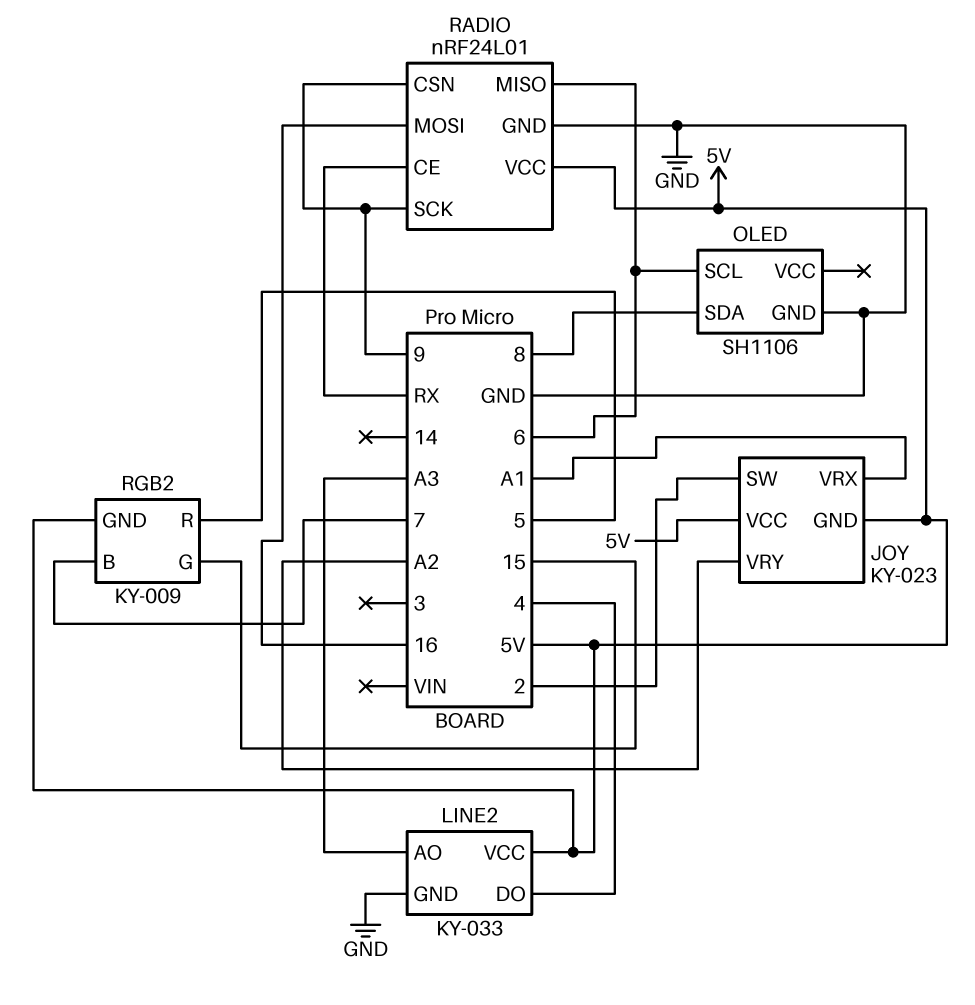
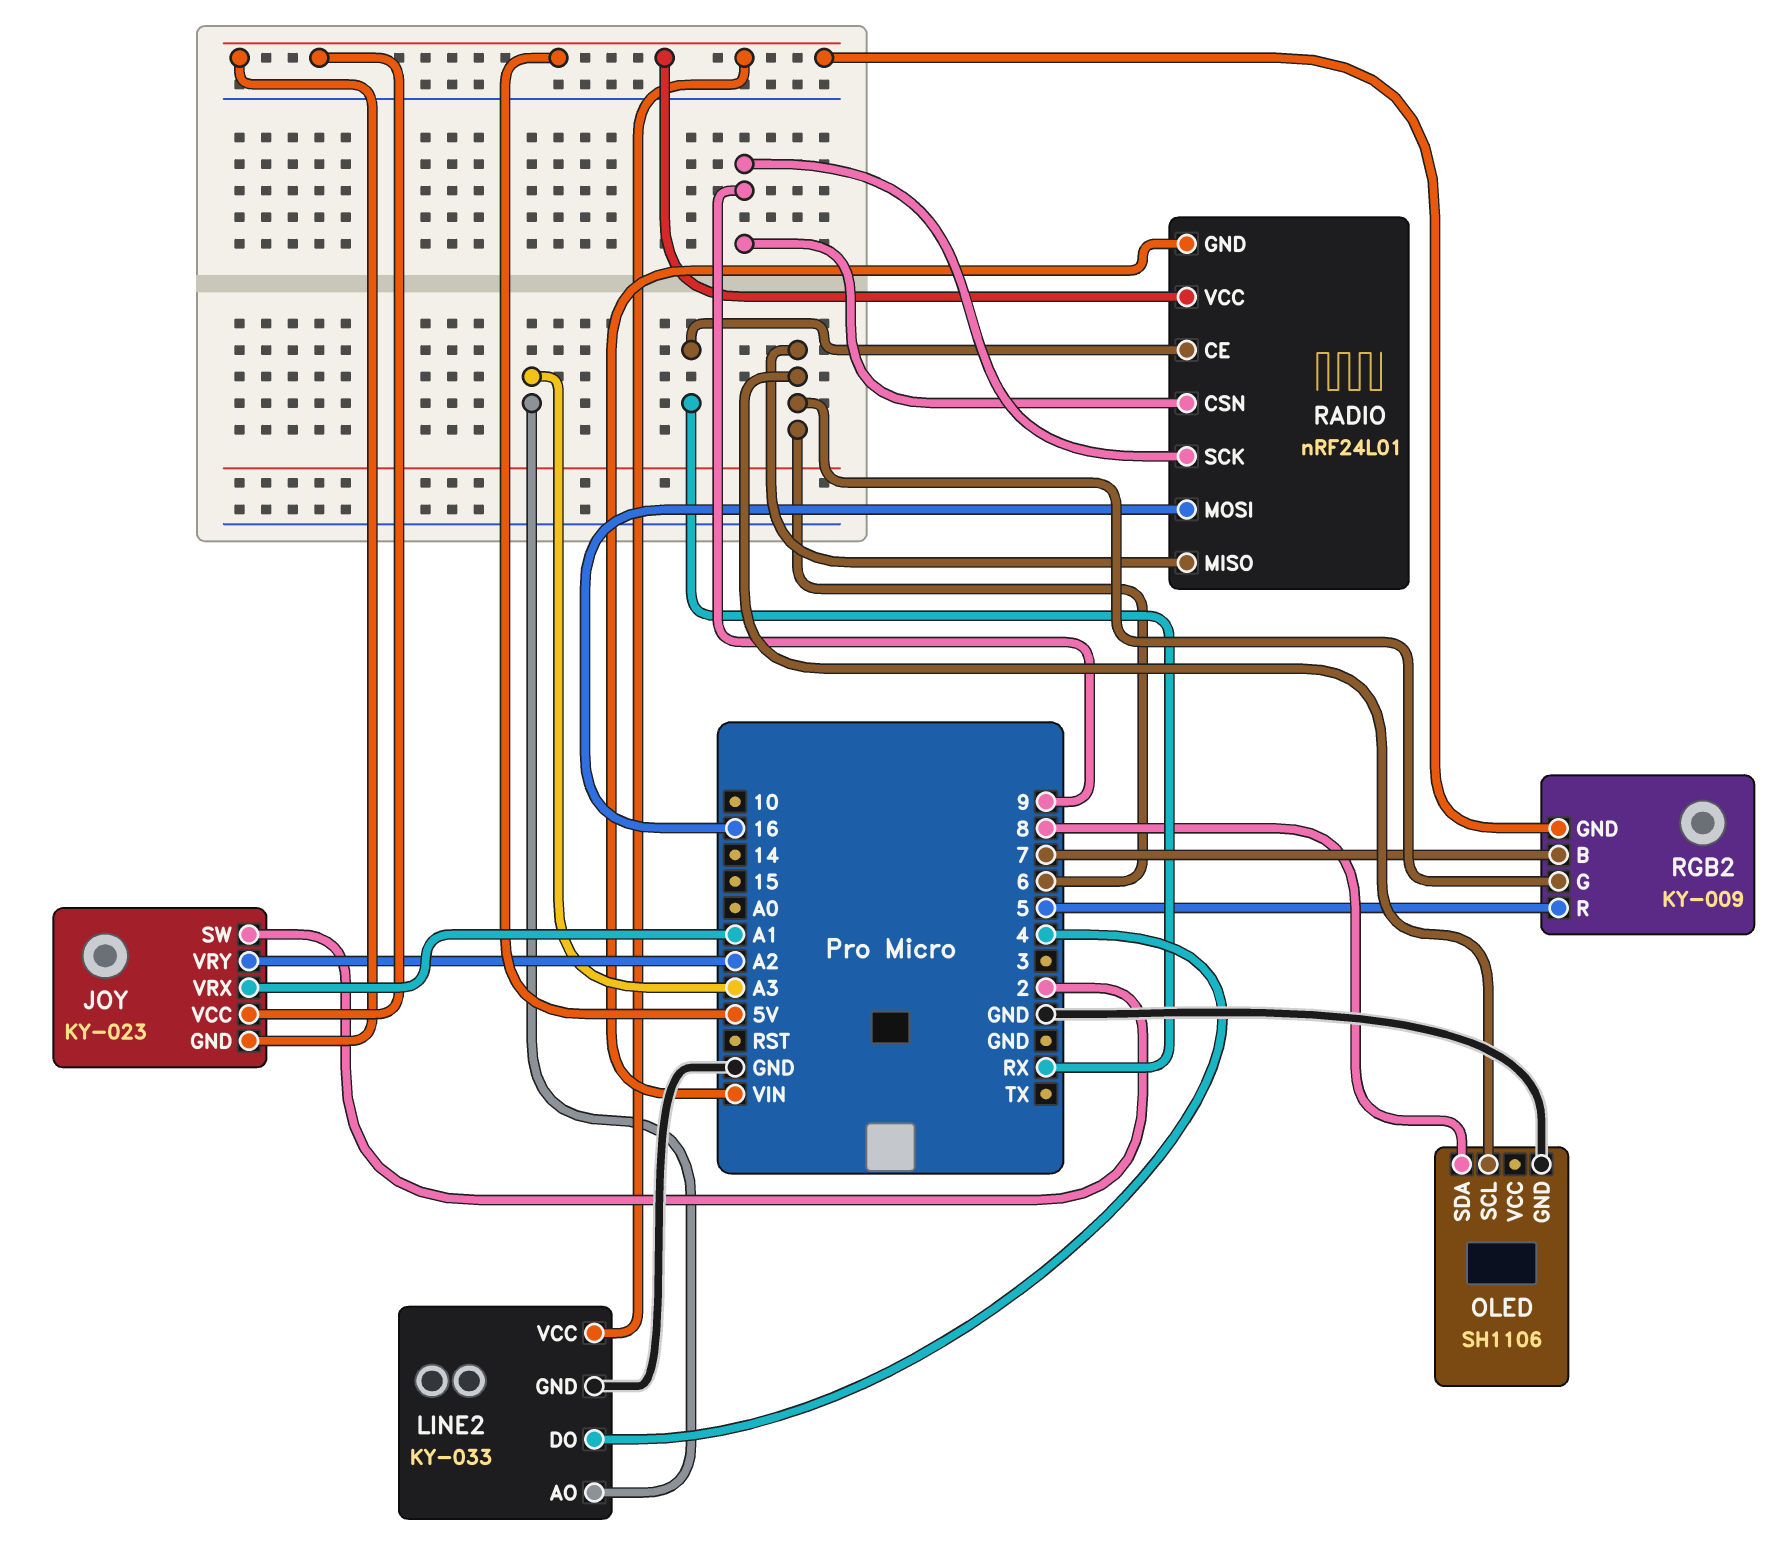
RADIO pin GND: GND -> VIN
RGB2 pin G: 15 -> 6

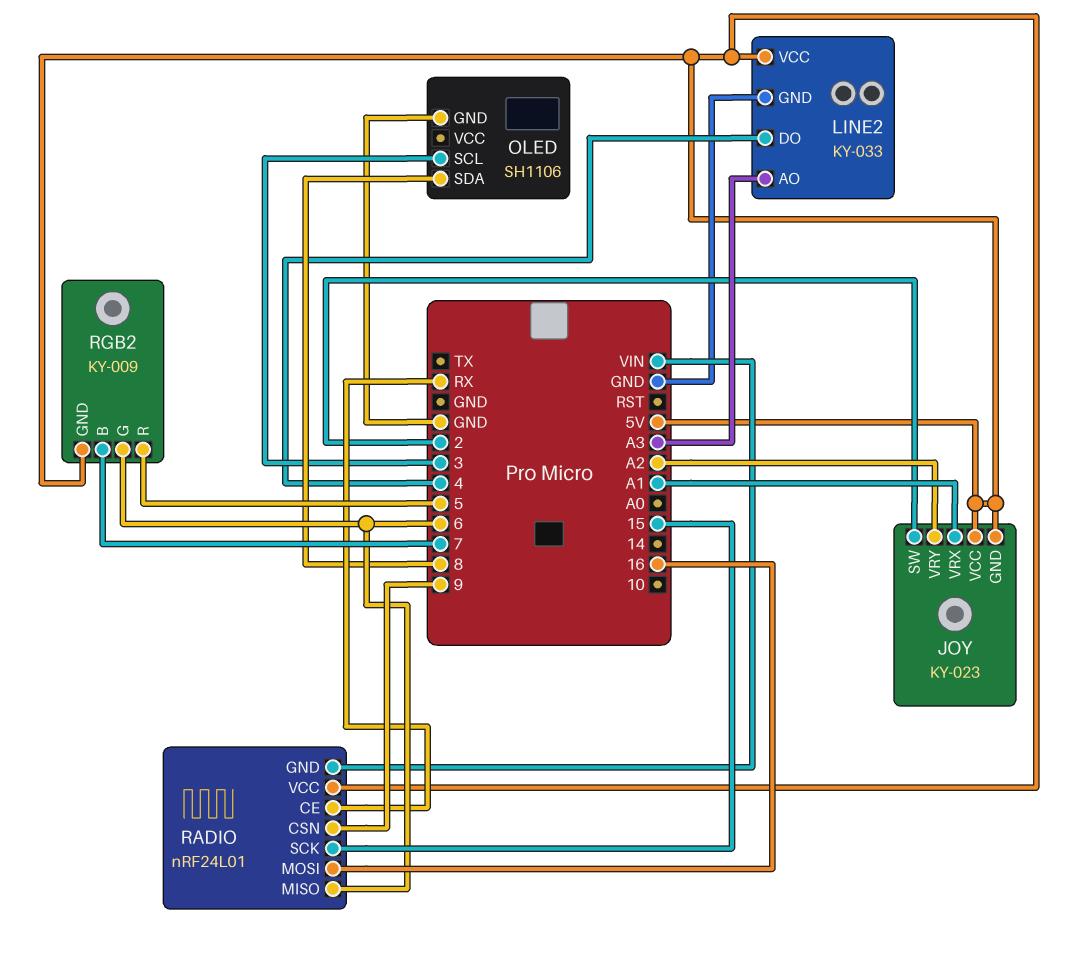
OLED pin SCL: 6 -> 3
RADIO pin SCK: 9 -> 15

